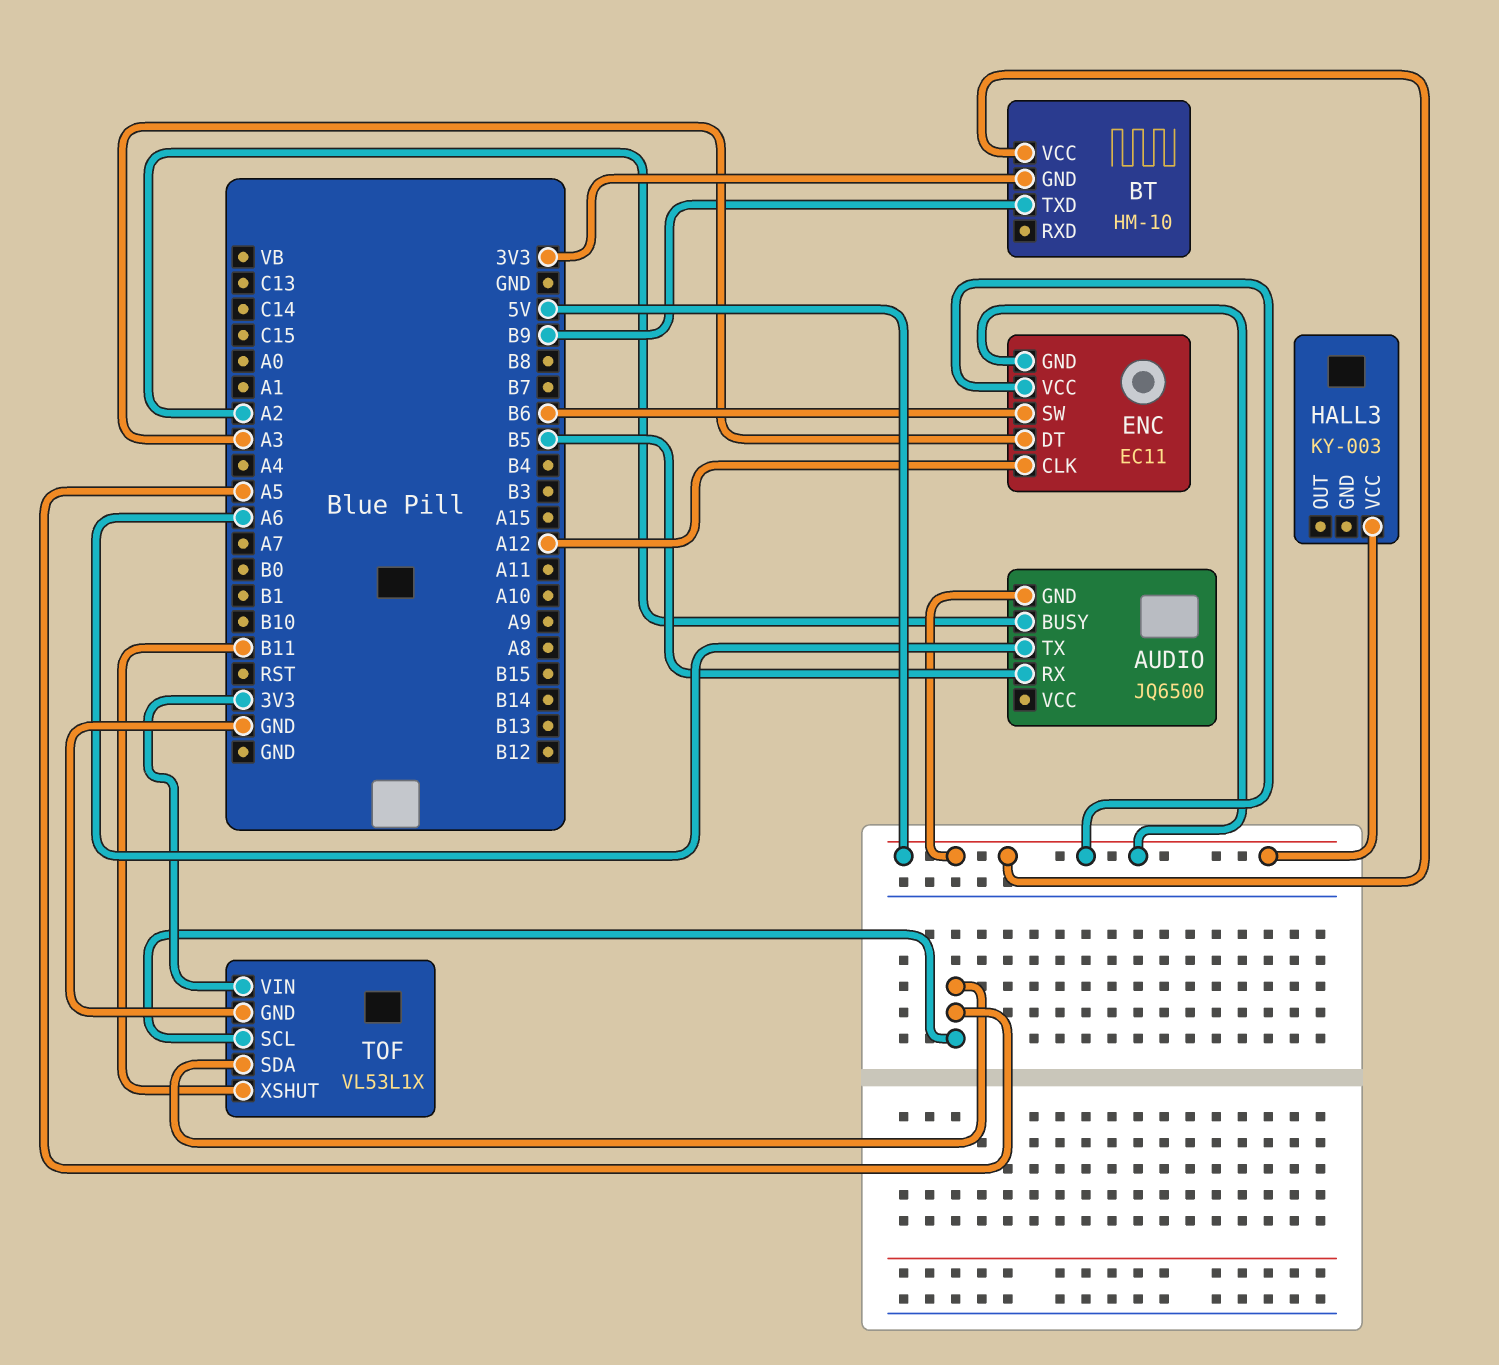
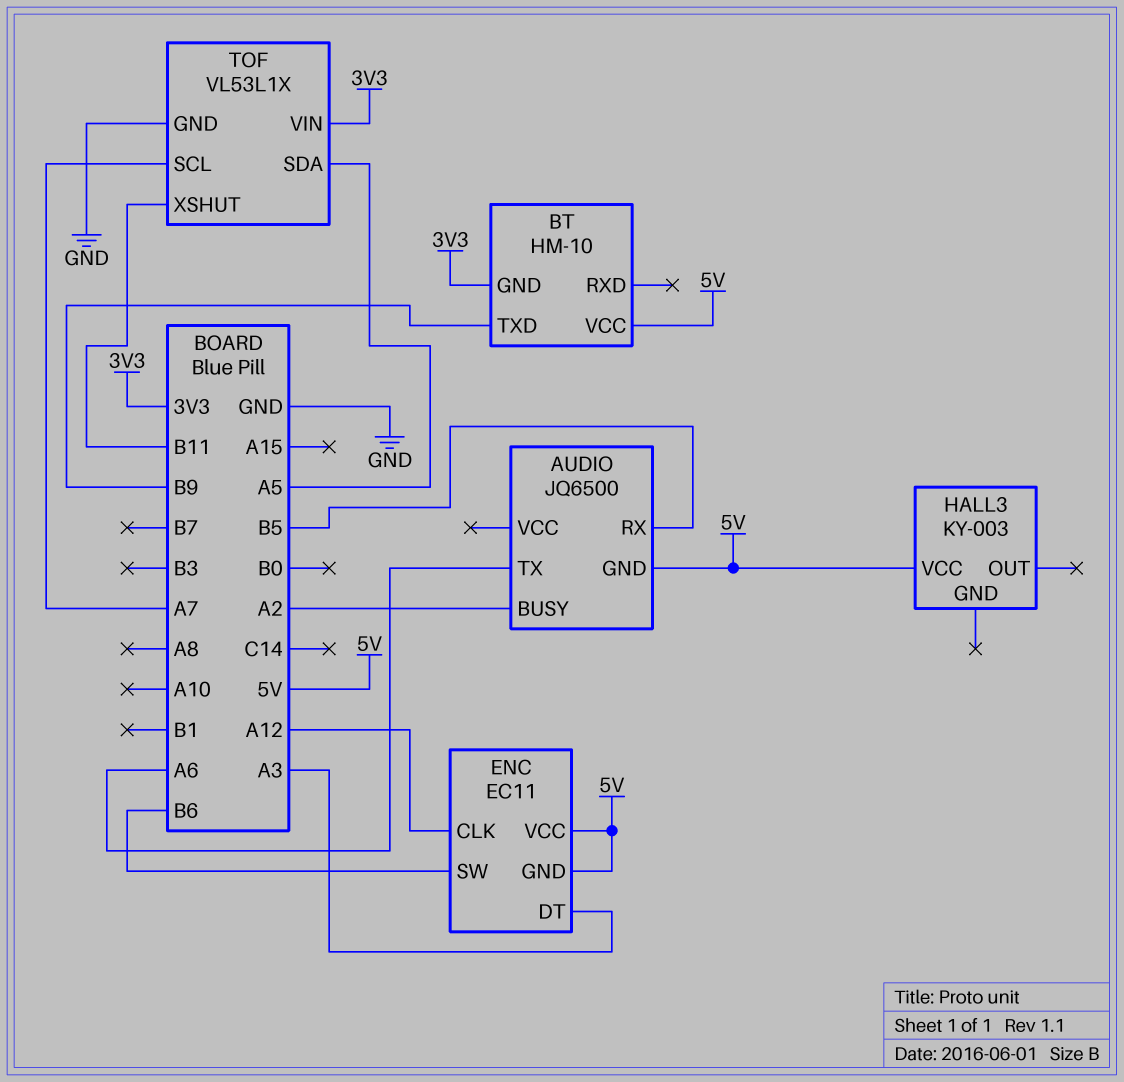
TOF pin SCL: A5 -> A7

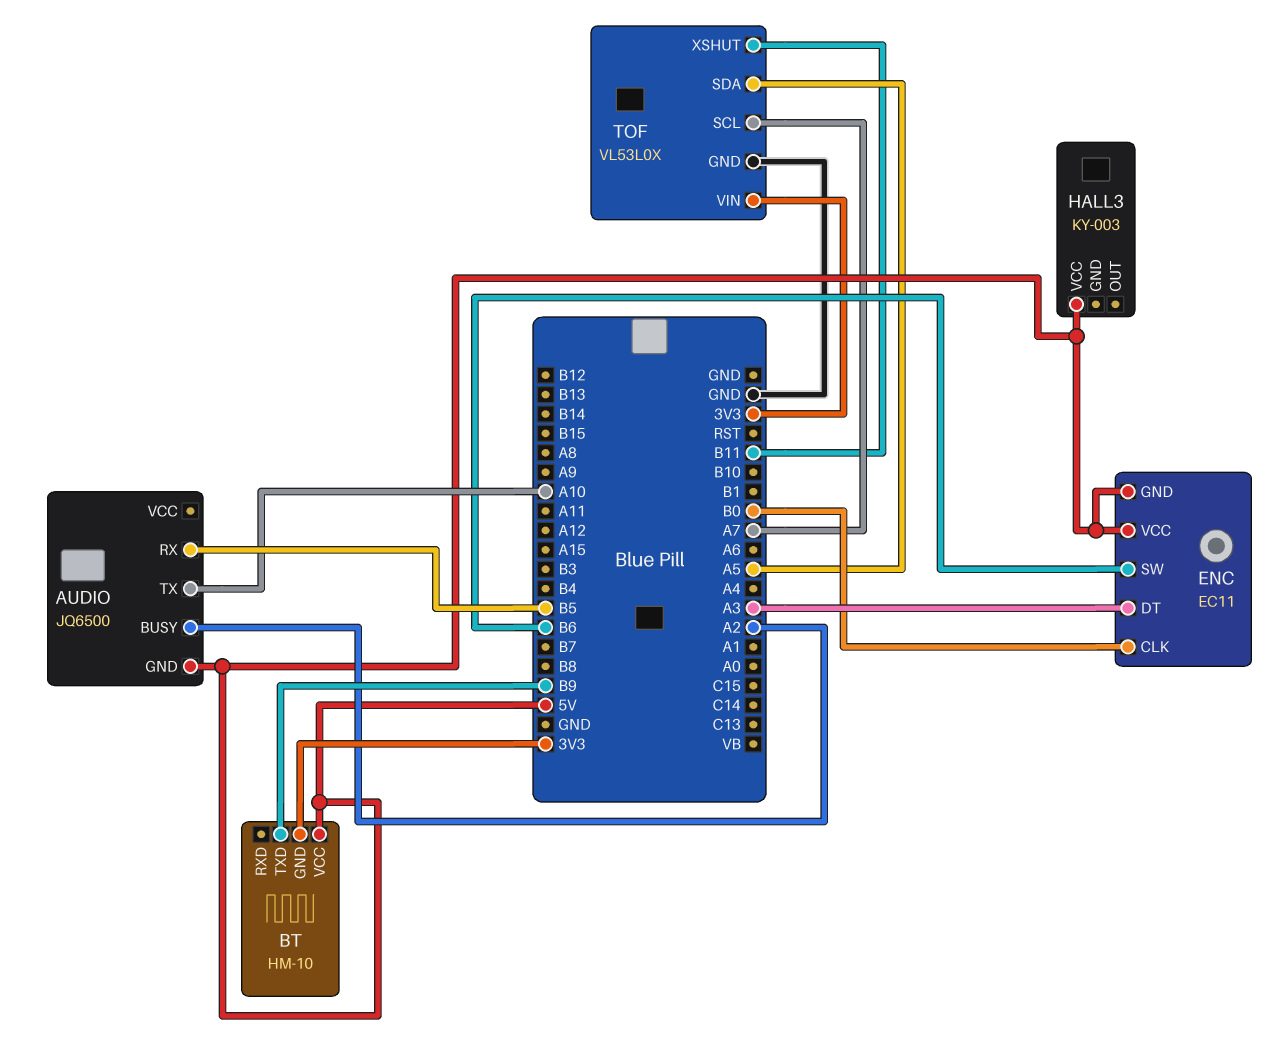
AUDIO pin TX: A6 -> A10
ENC pin CLK: A12 -> B0
TOF: VL53L1X -> VL53L0X

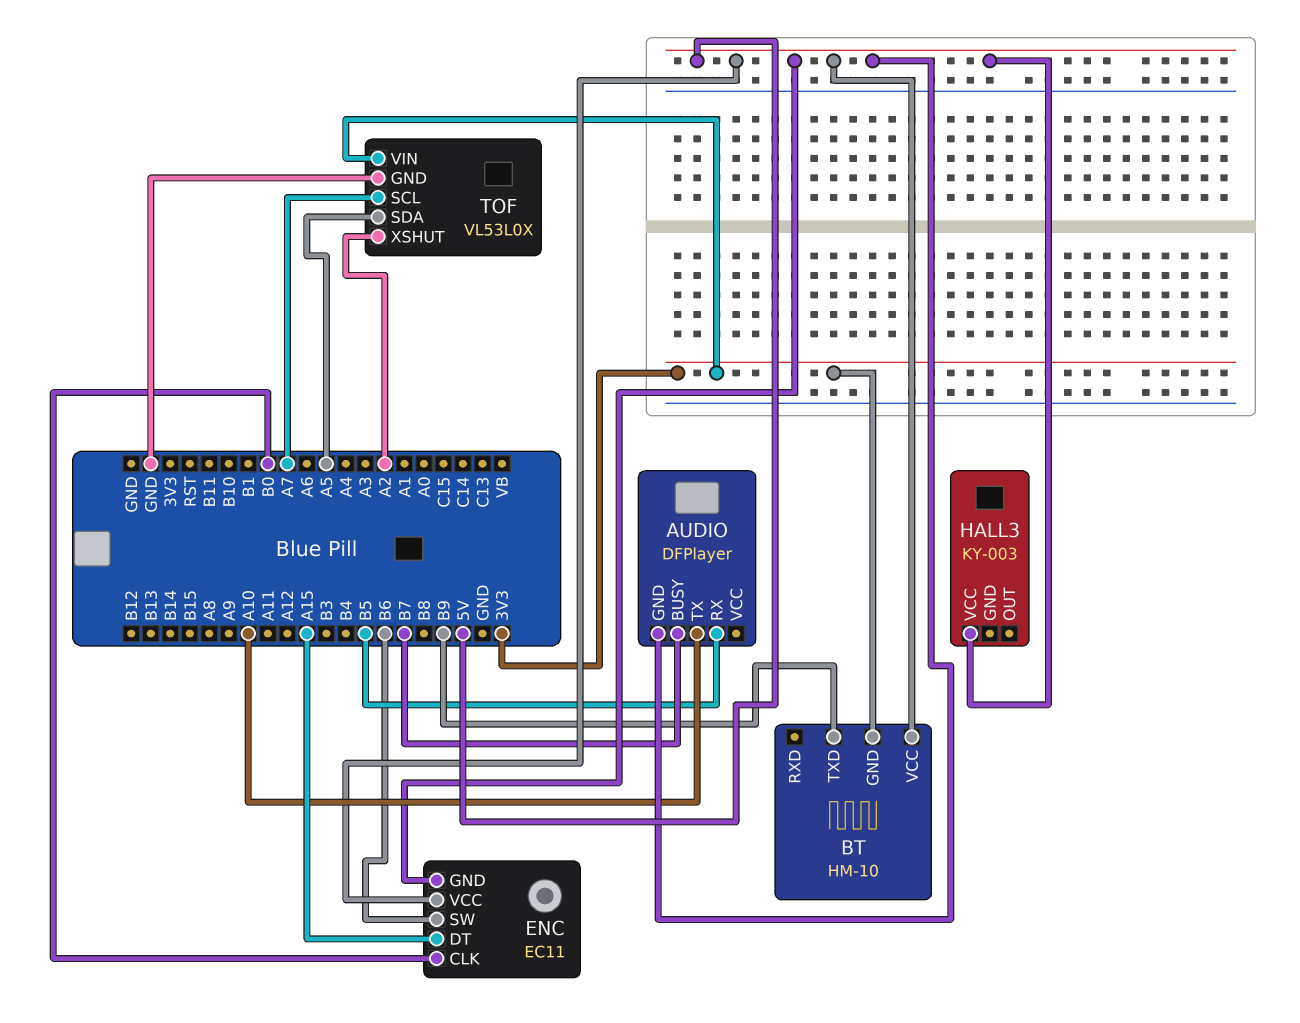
AUDIO: JQ6500 -> DFPlayer
AUDIO pin BUSY: A2 -> B7
ENC pin DT: A3 -> A15
TOF pin XSHUT: B11 -> A2

